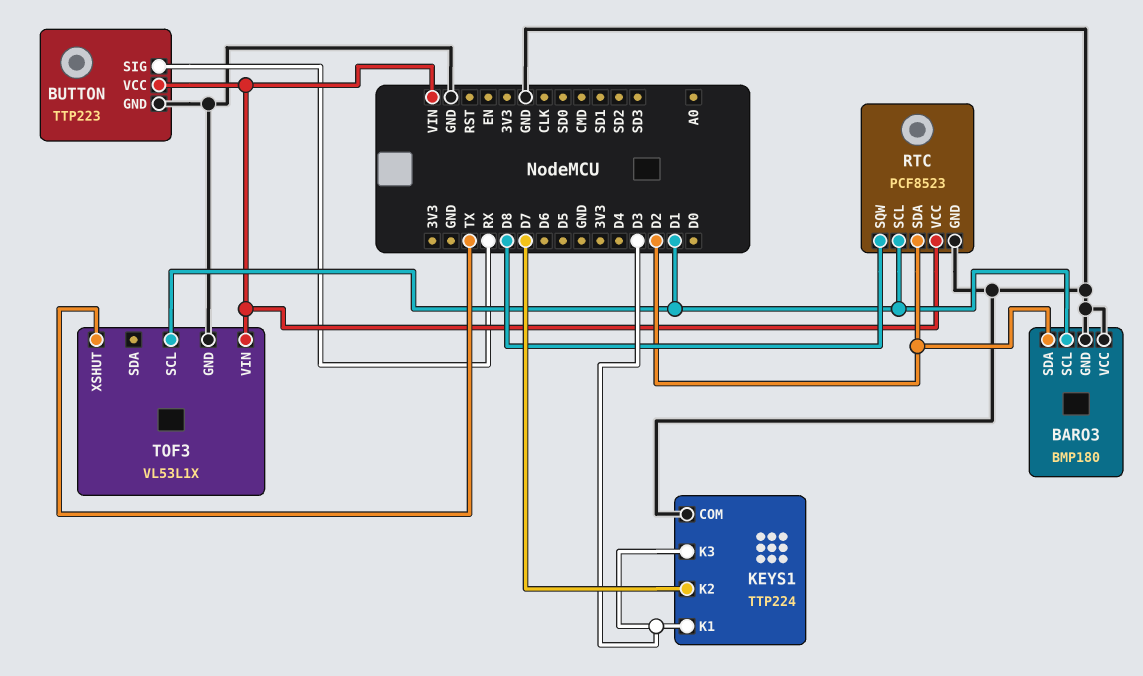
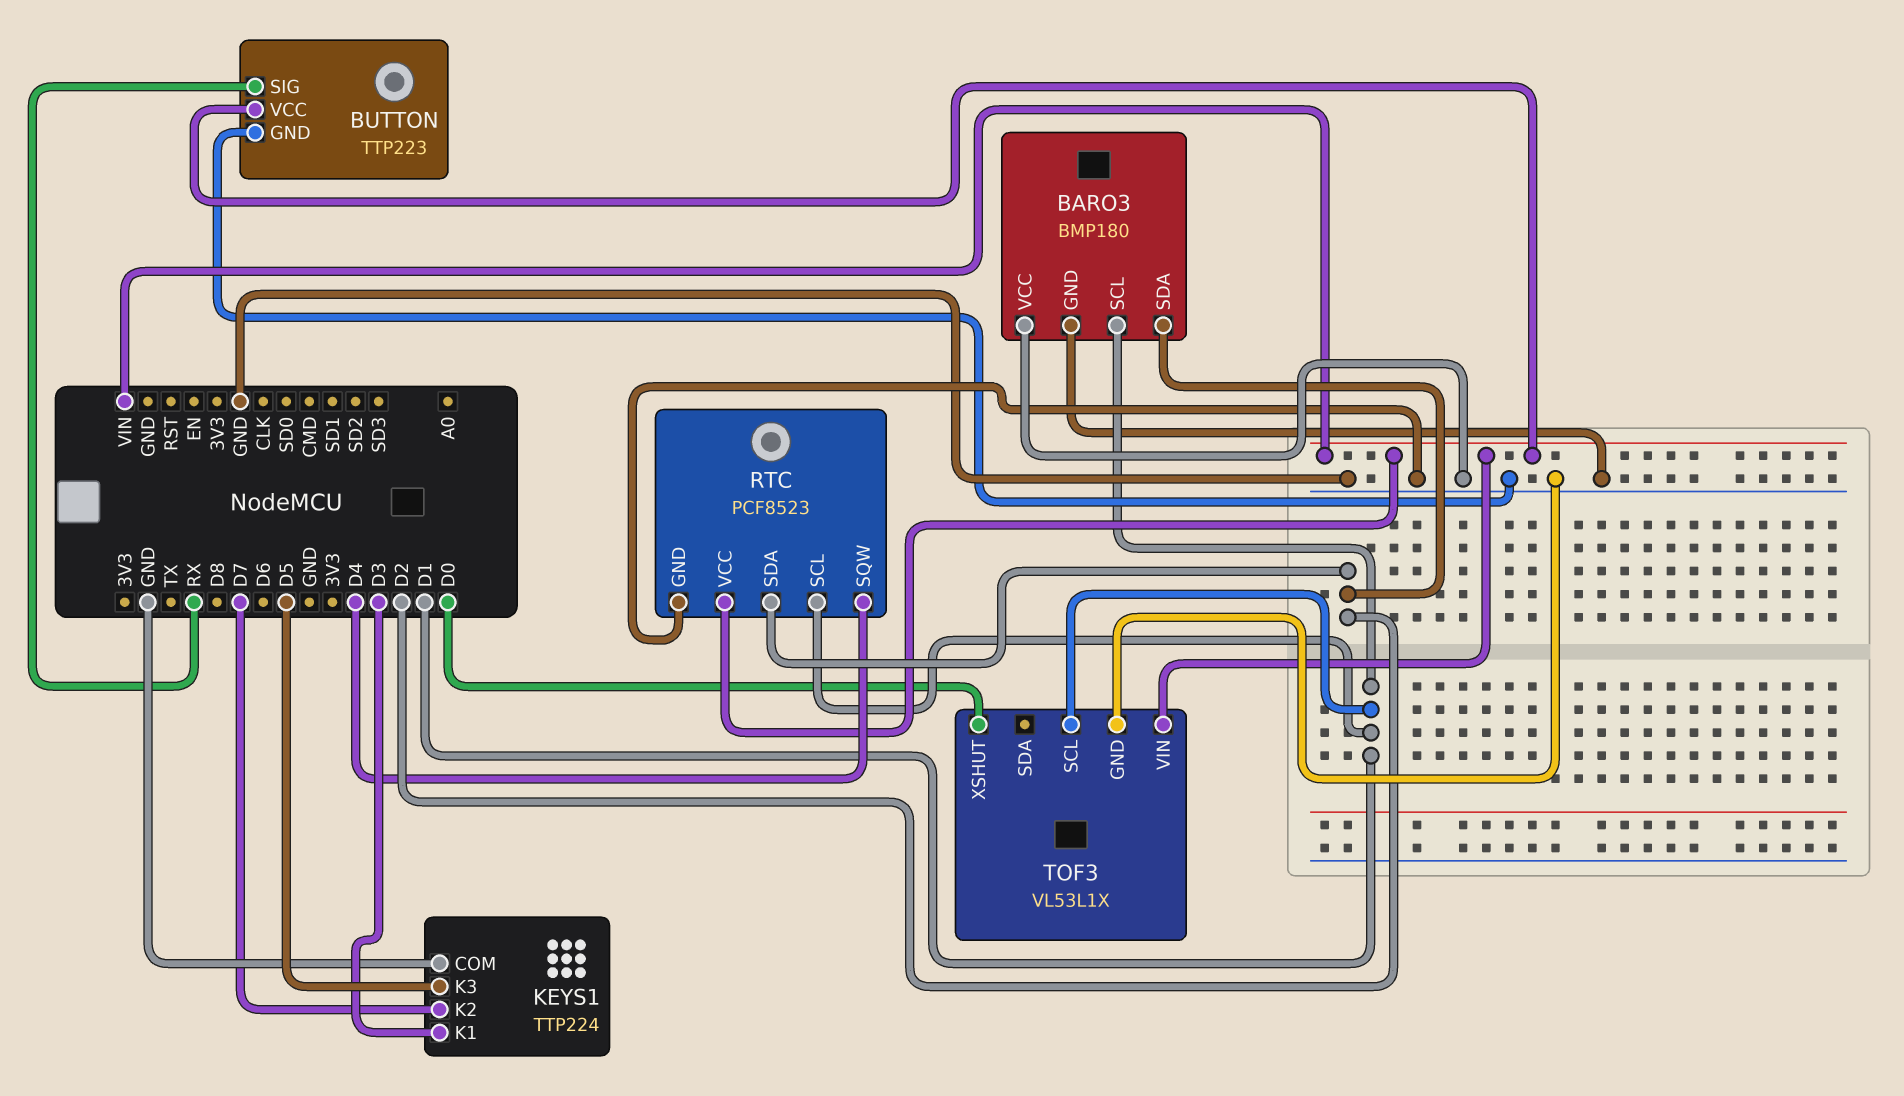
KEYS1 pin K3: D3 -> D5
RTC pin SQW: D8 -> D4
TOF3 pin XSHUT: TX -> D0

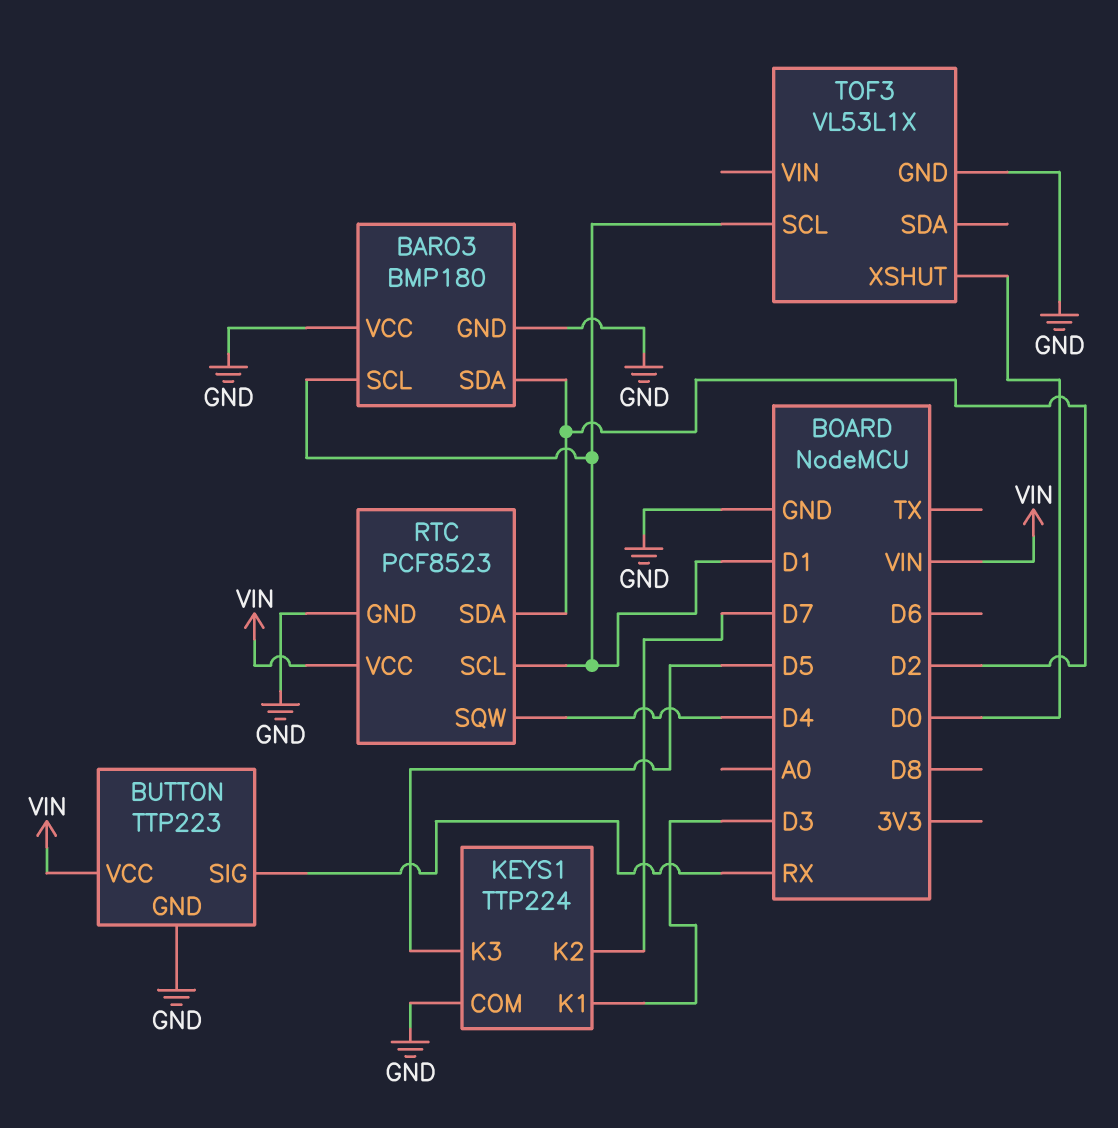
TOF3 pin VIN: VIN -> none

